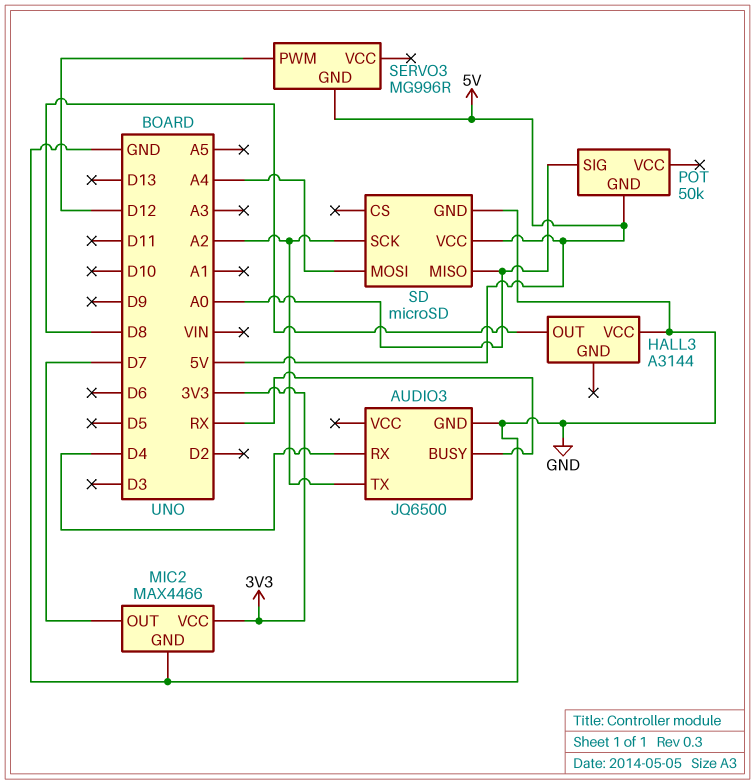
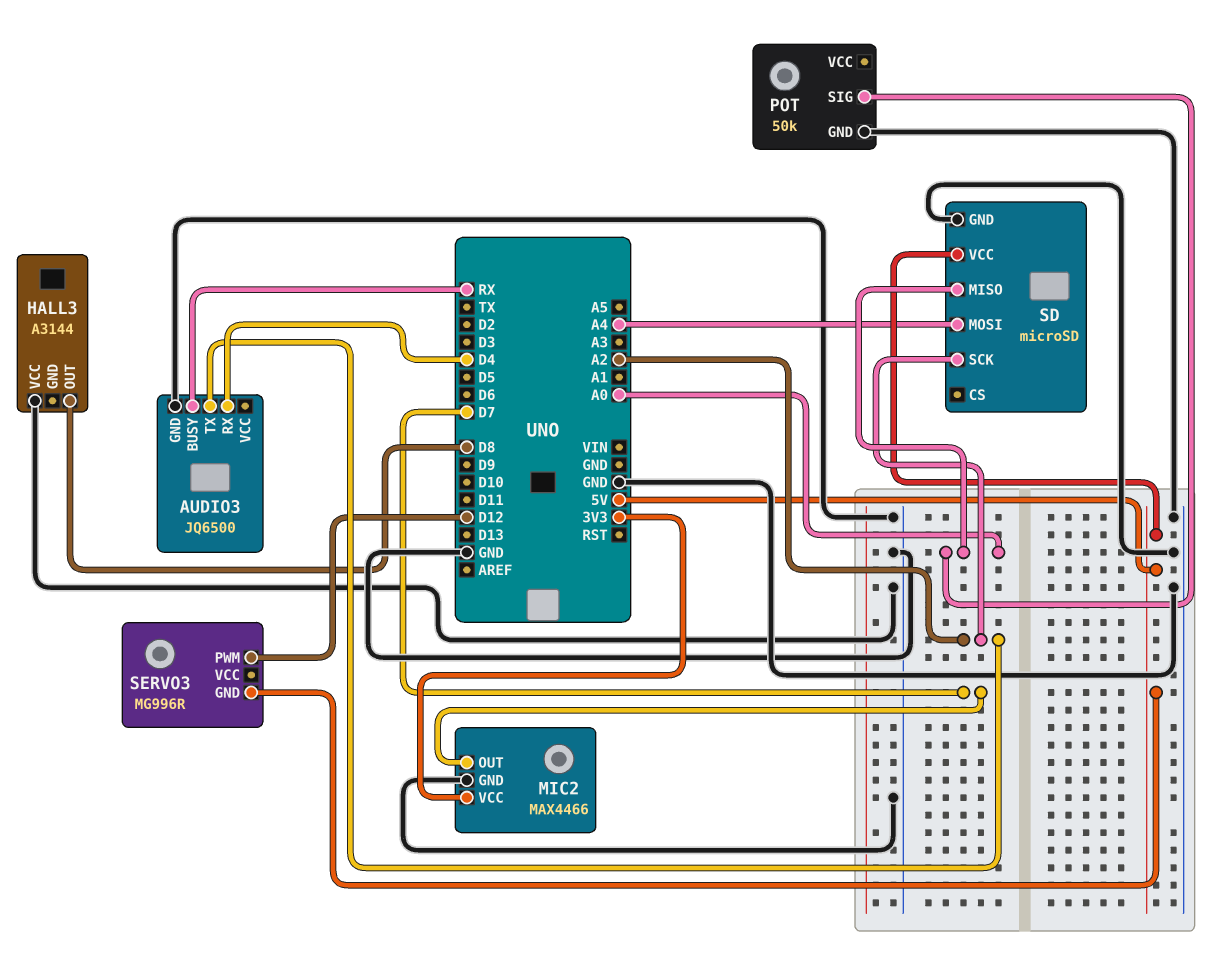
POT pin GND: 5V -> GND

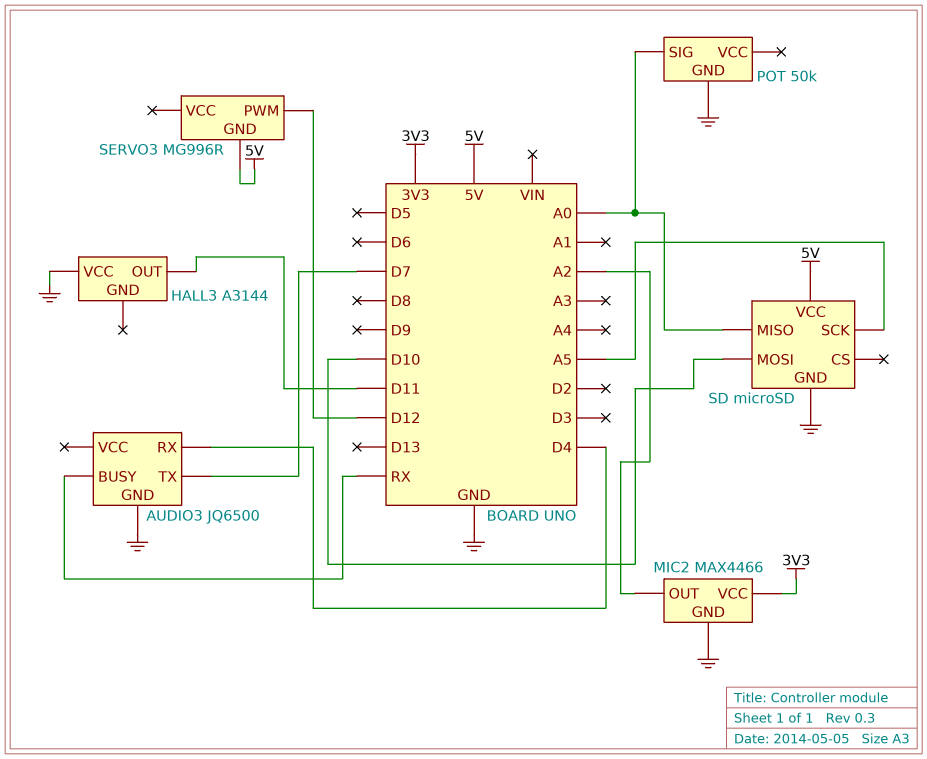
AUDIO3 pin TX: A2 -> D7
HALL3 pin OUT: D8 -> D11
MIC2 pin OUT: D7 -> A2
SD pin MOSI: A4 -> D10
SD pin SCK: A2 -> A5

